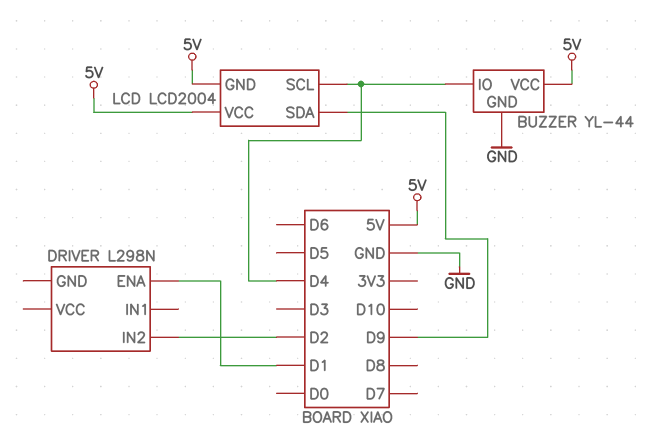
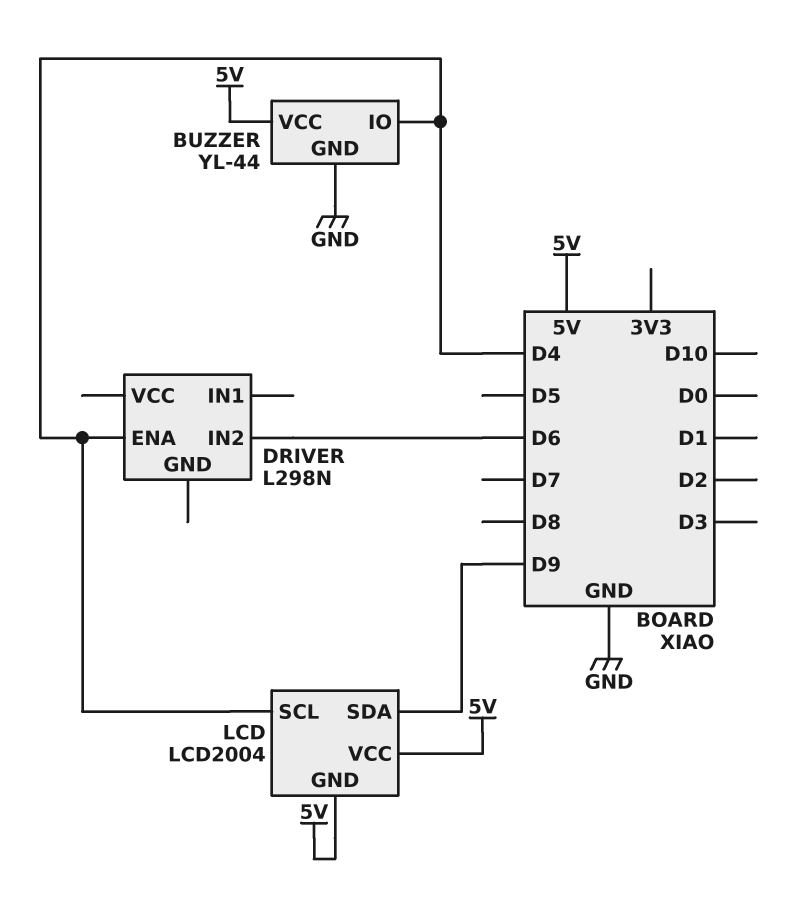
DRIVER pin ENA: D1 -> D4
DRIVER pin IN2: D2 -> D6

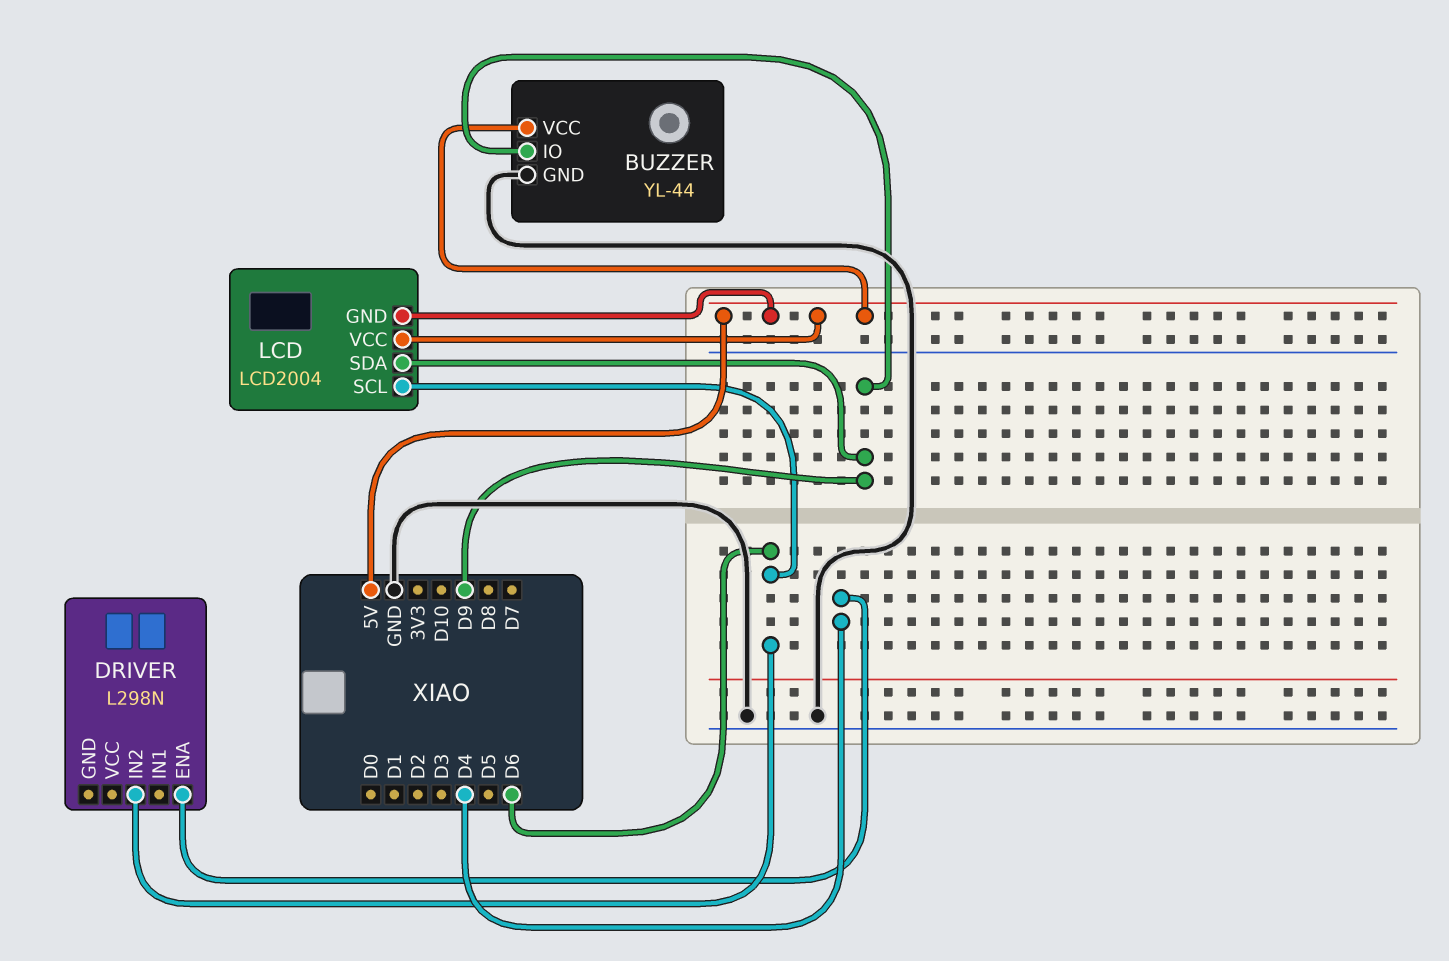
BUZZER pin IO: D4 -> D9
LCD pin SCL: D4 -> D6

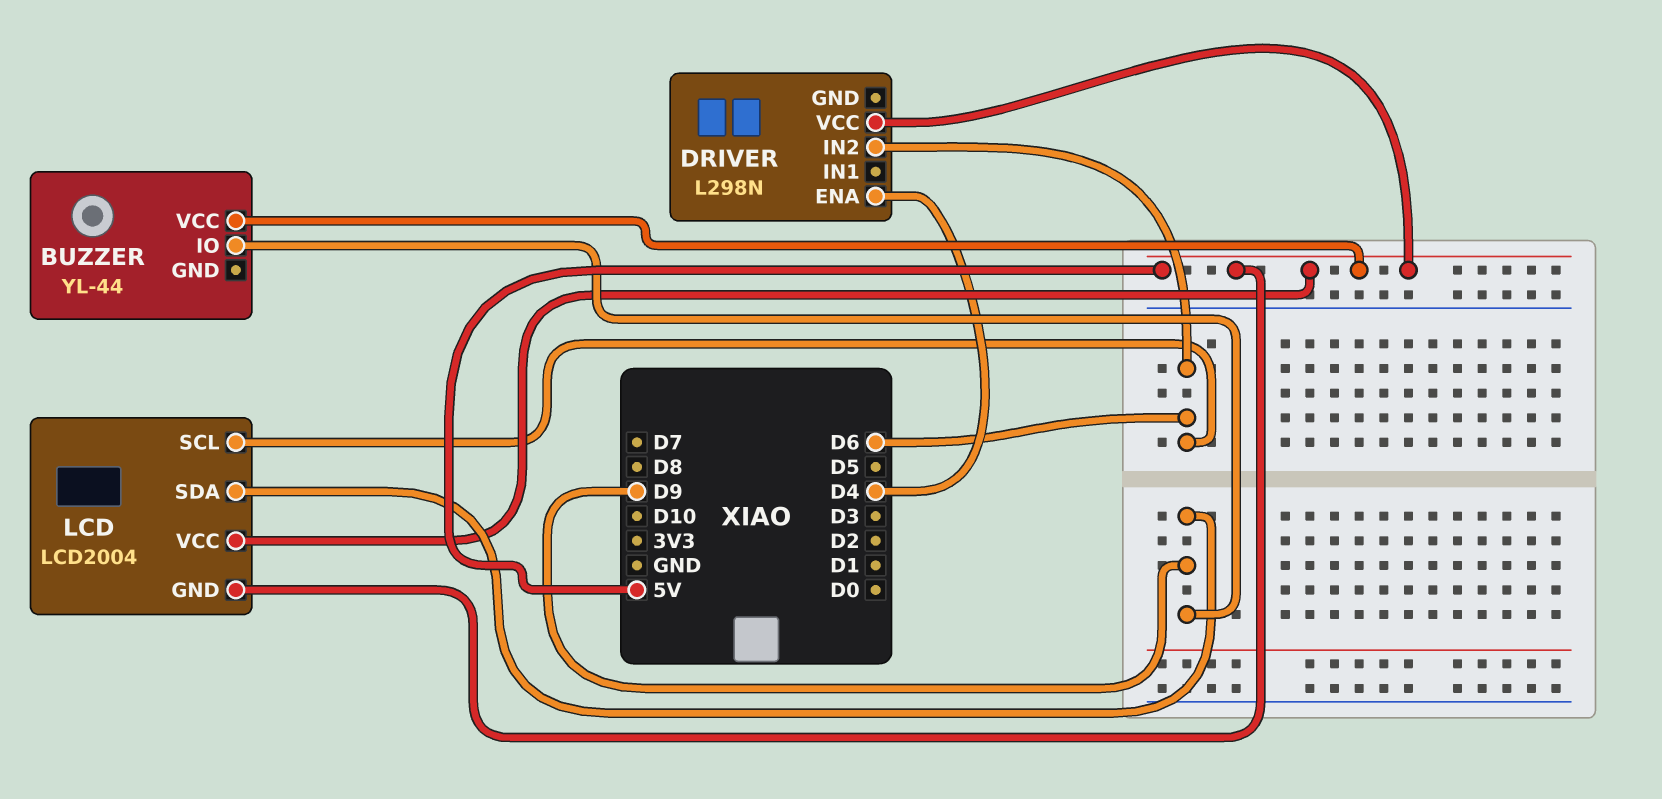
BUZZER pin GND: GND -> none
DRIVER pin VCC: none -> 5V

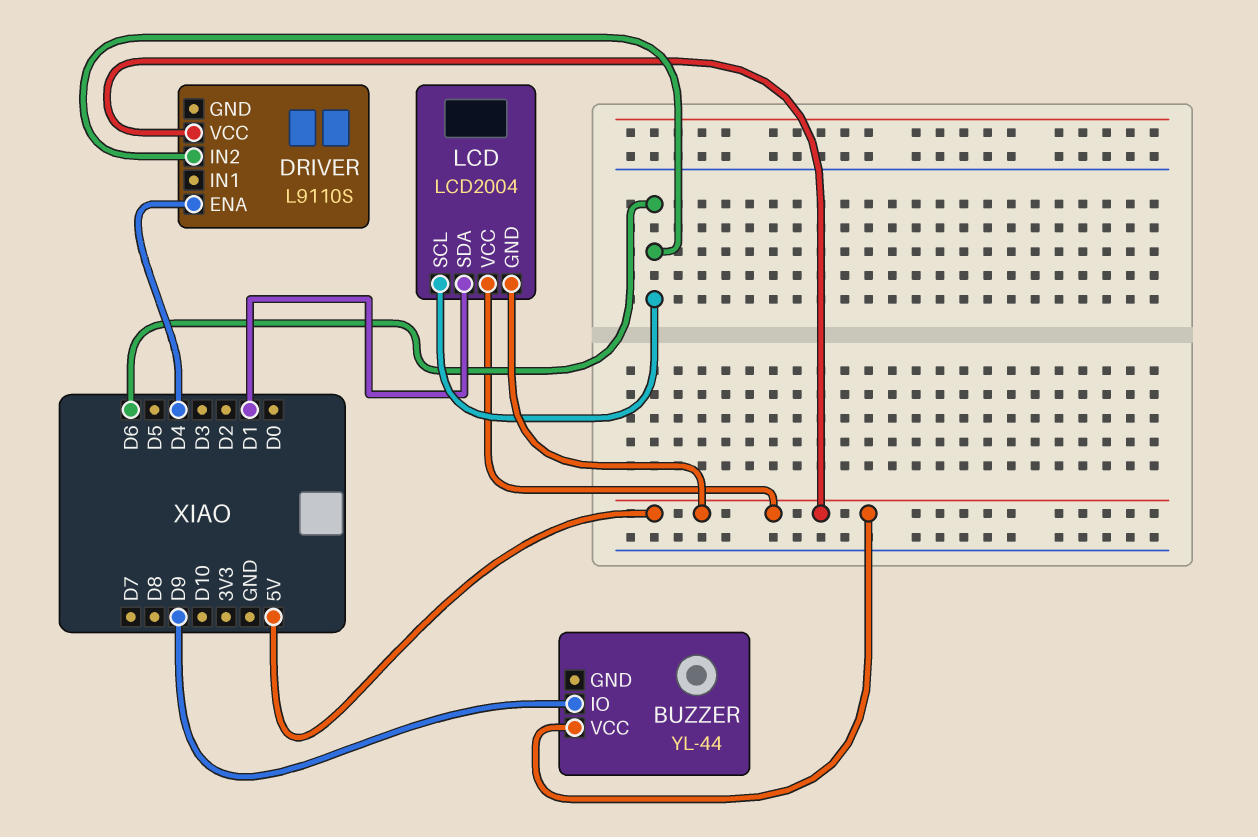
DRIVER: L298N -> L9110S
LCD pin SDA: D9 -> D1

